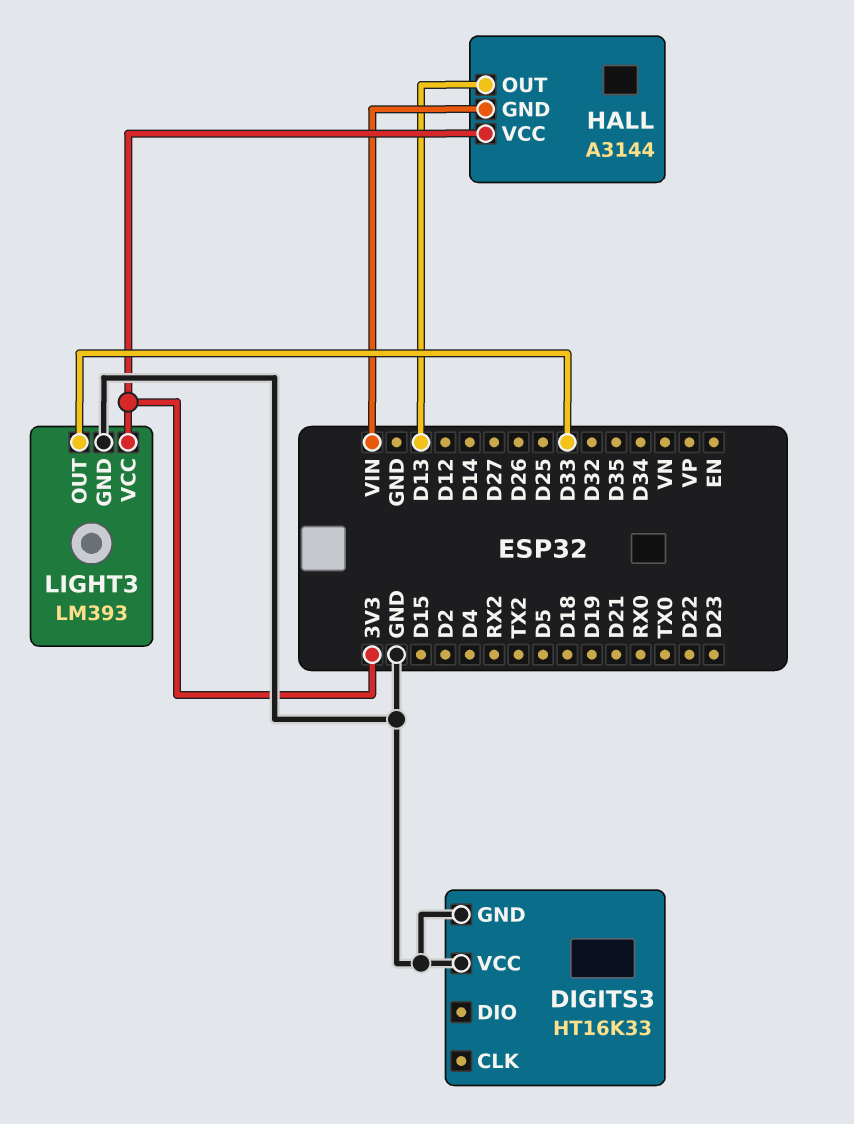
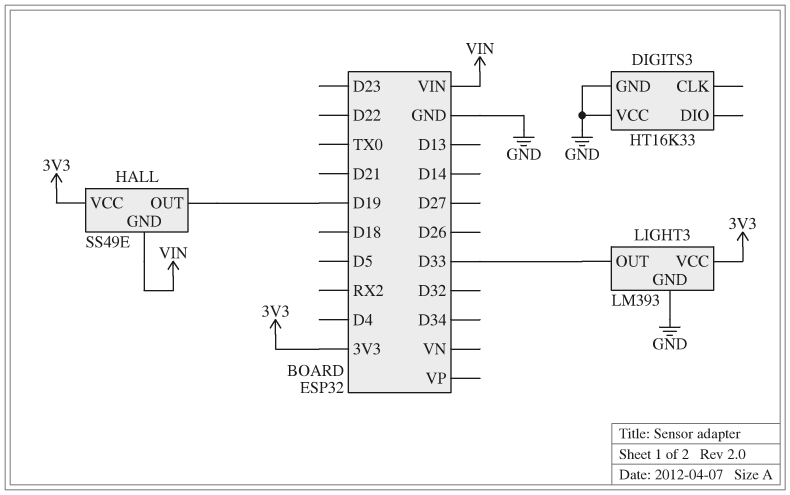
HALL: A3144 -> SS49E
HALL pin OUT: D13 -> D19

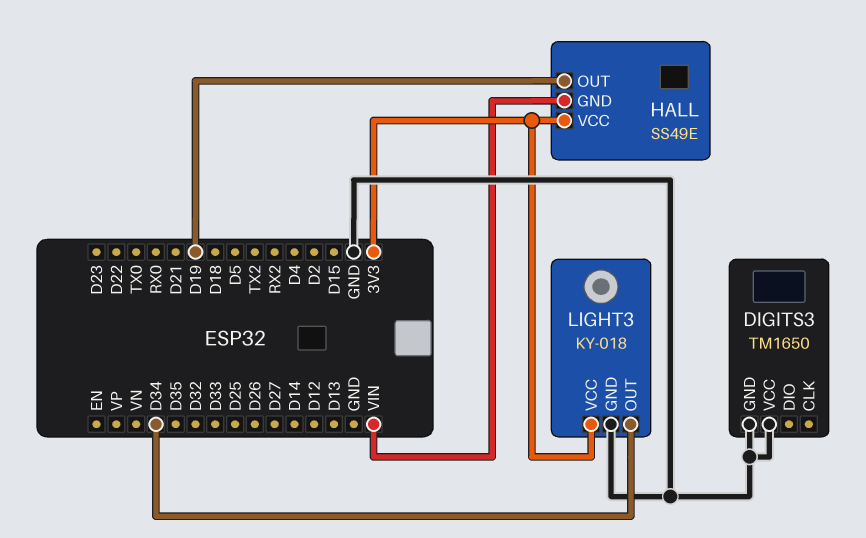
DIGITS3: HT16K33 -> TM1650
LIGHT3: LM393 -> KY-018
LIGHT3 pin OUT: D33 -> D34

